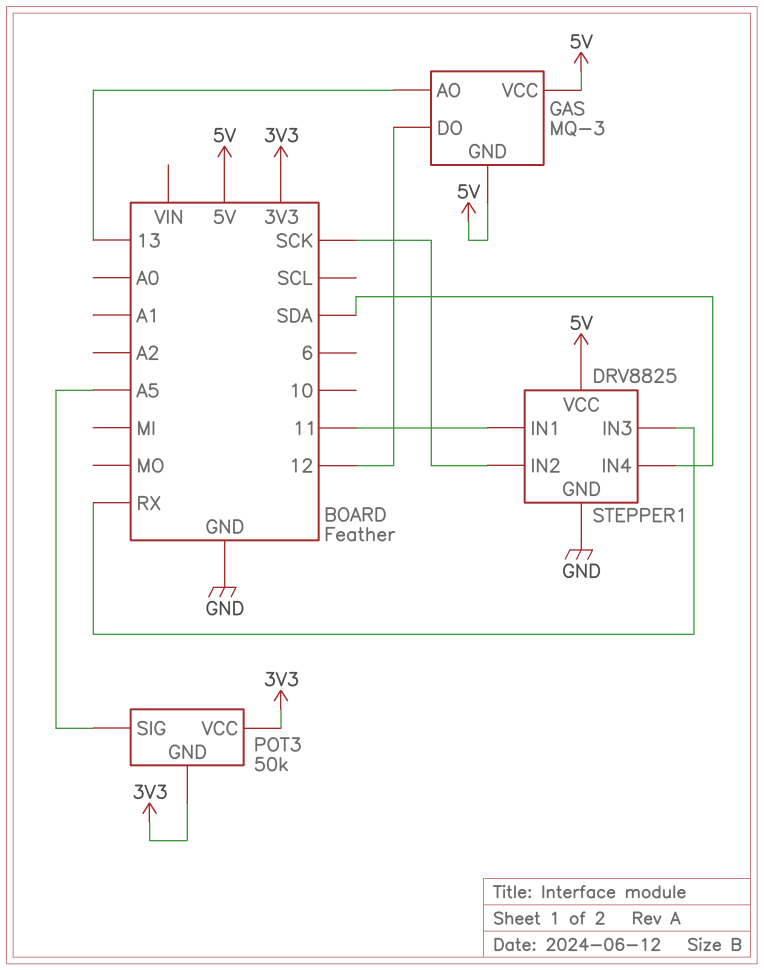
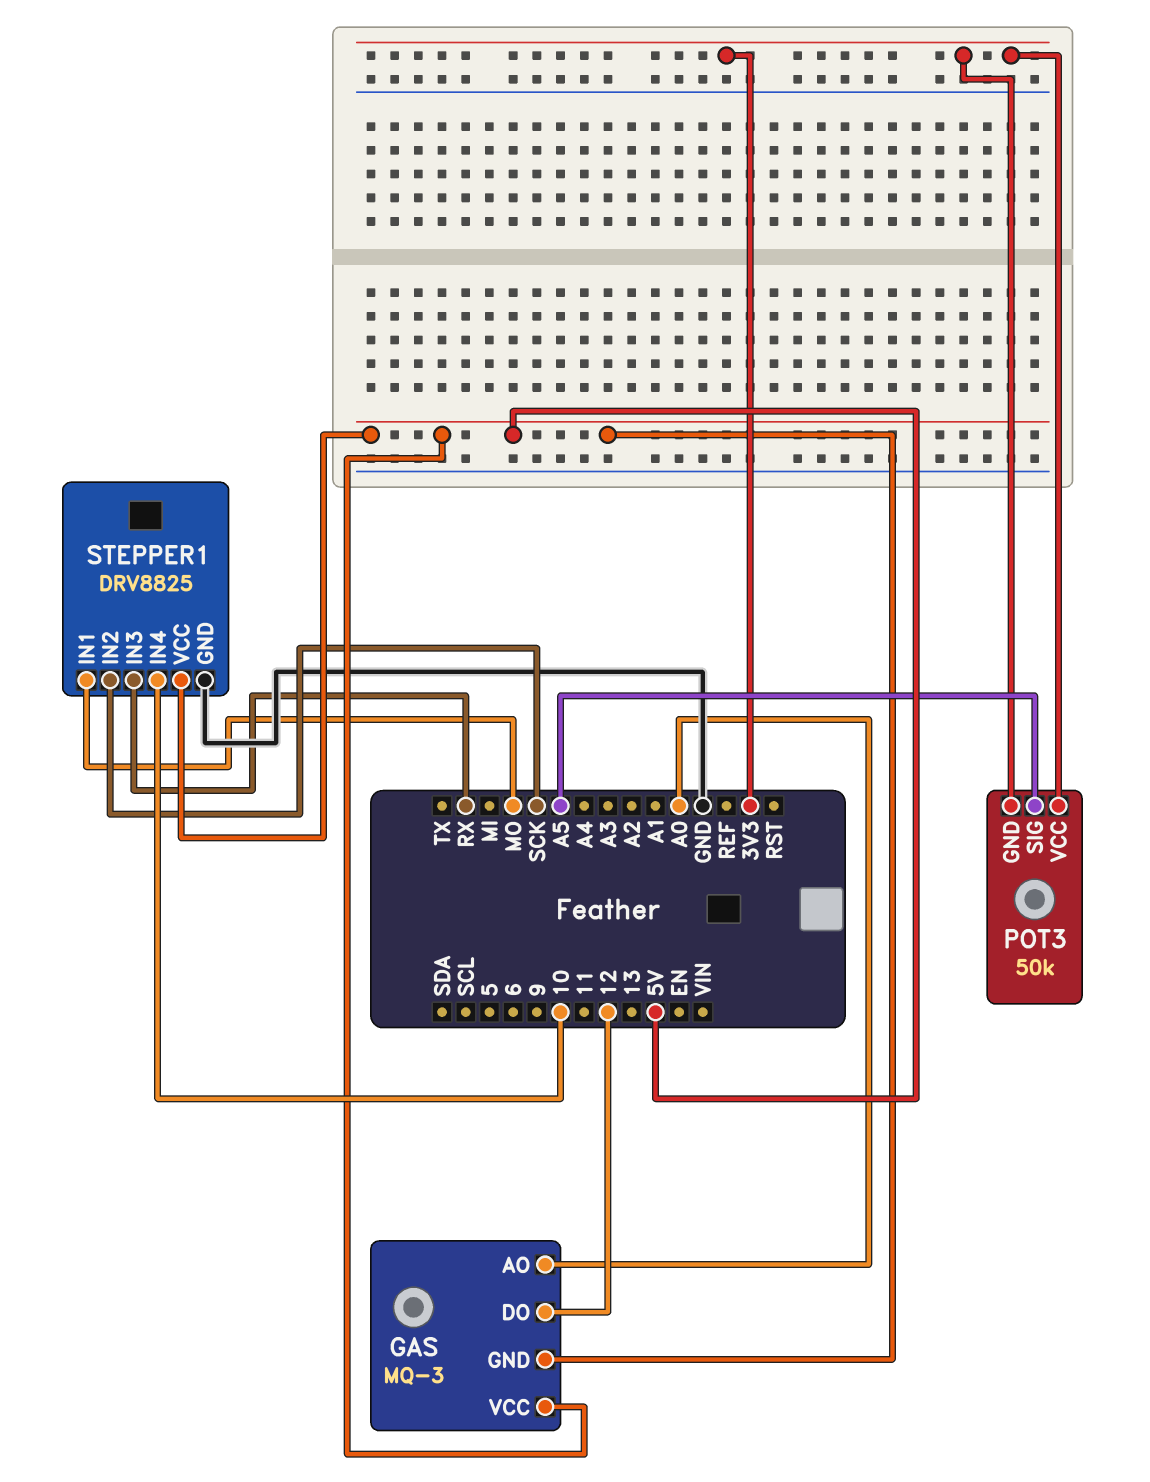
GAS pin AO: 13 -> A0
STEPPER1 pin IN1: 11 -> MO
STEPPER1 pin IN4: SDA -> 10

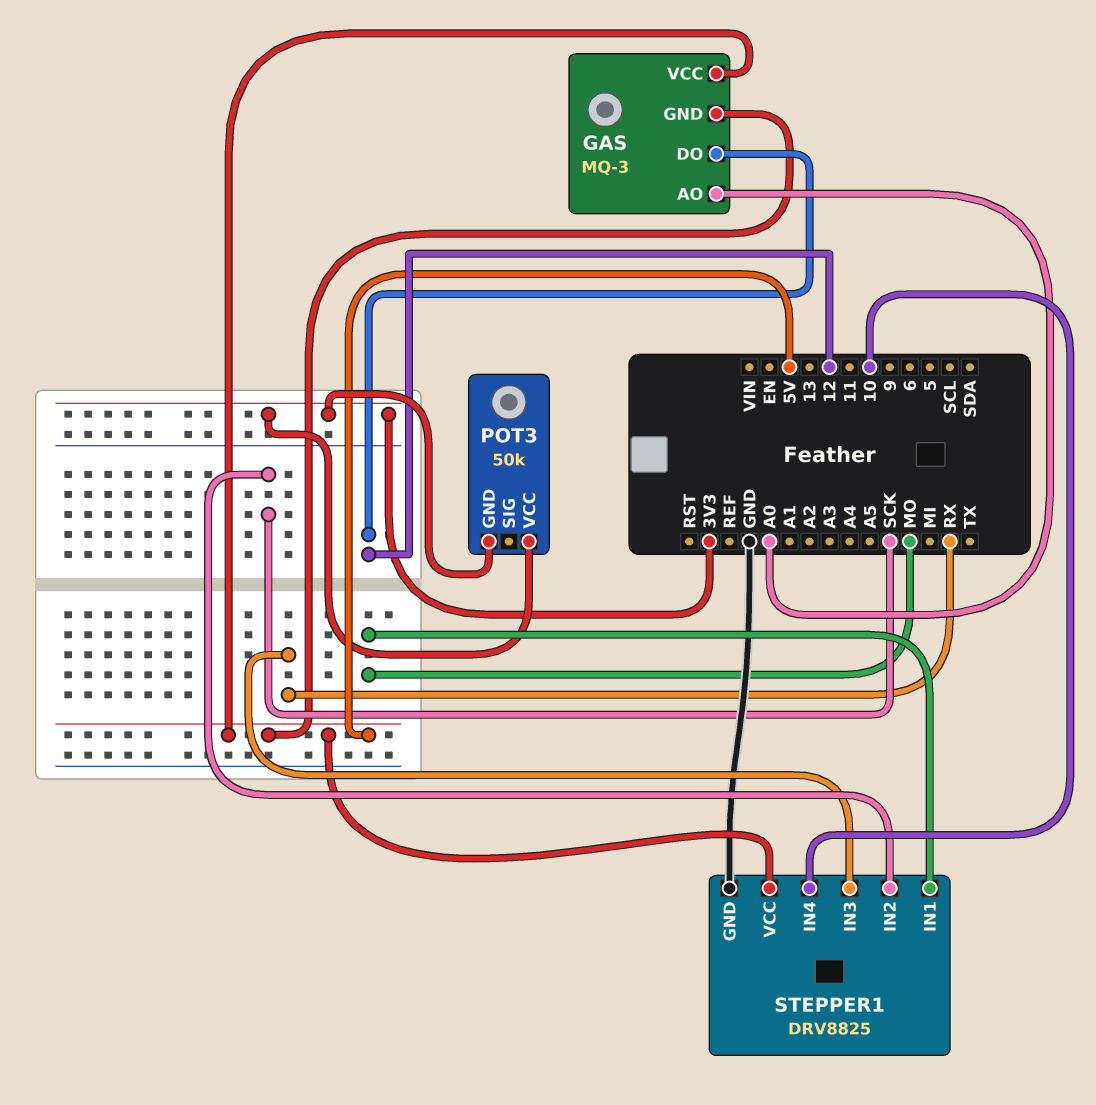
POT3 pin SIG: A5 -> none

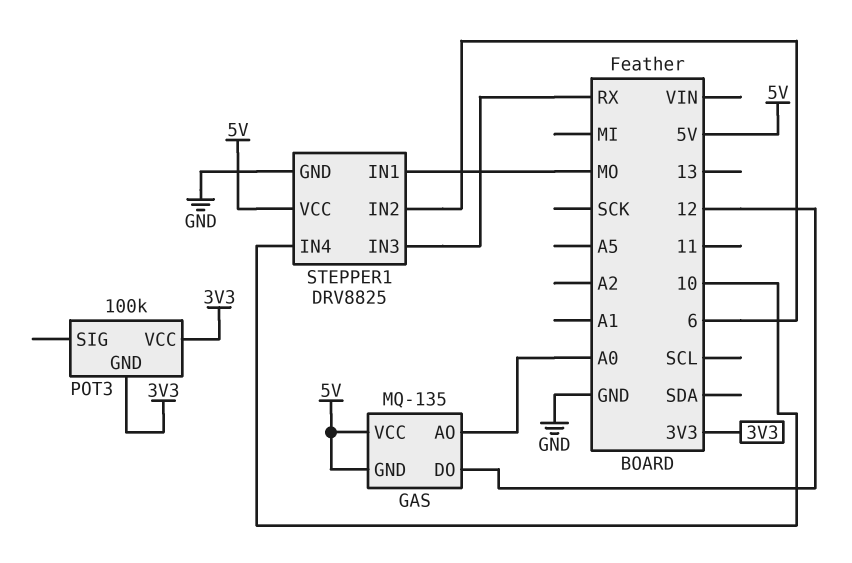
GAS: MQ-3 -> MQ-135
POT3: 50k -> 100k
STEPPER1 pin IN2: SCK -> 6

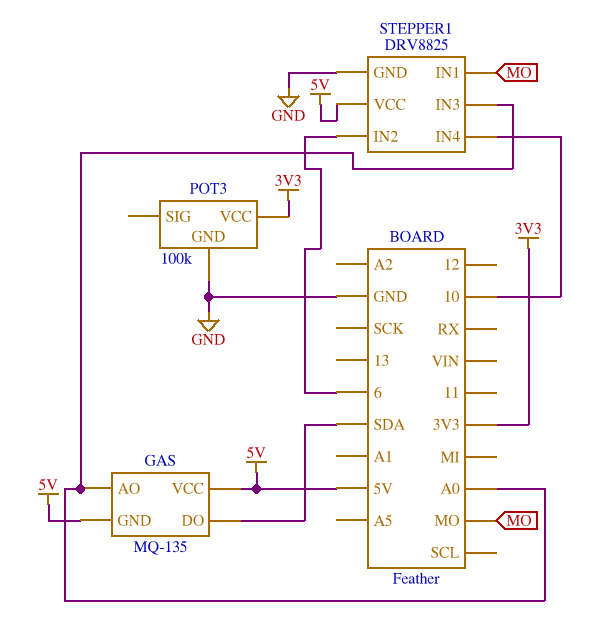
GAS pin DO: 12 -> SDA
POT3 pin GND: 3V3 -> GND
STEPPER1 pin IN3: RX -> A0

